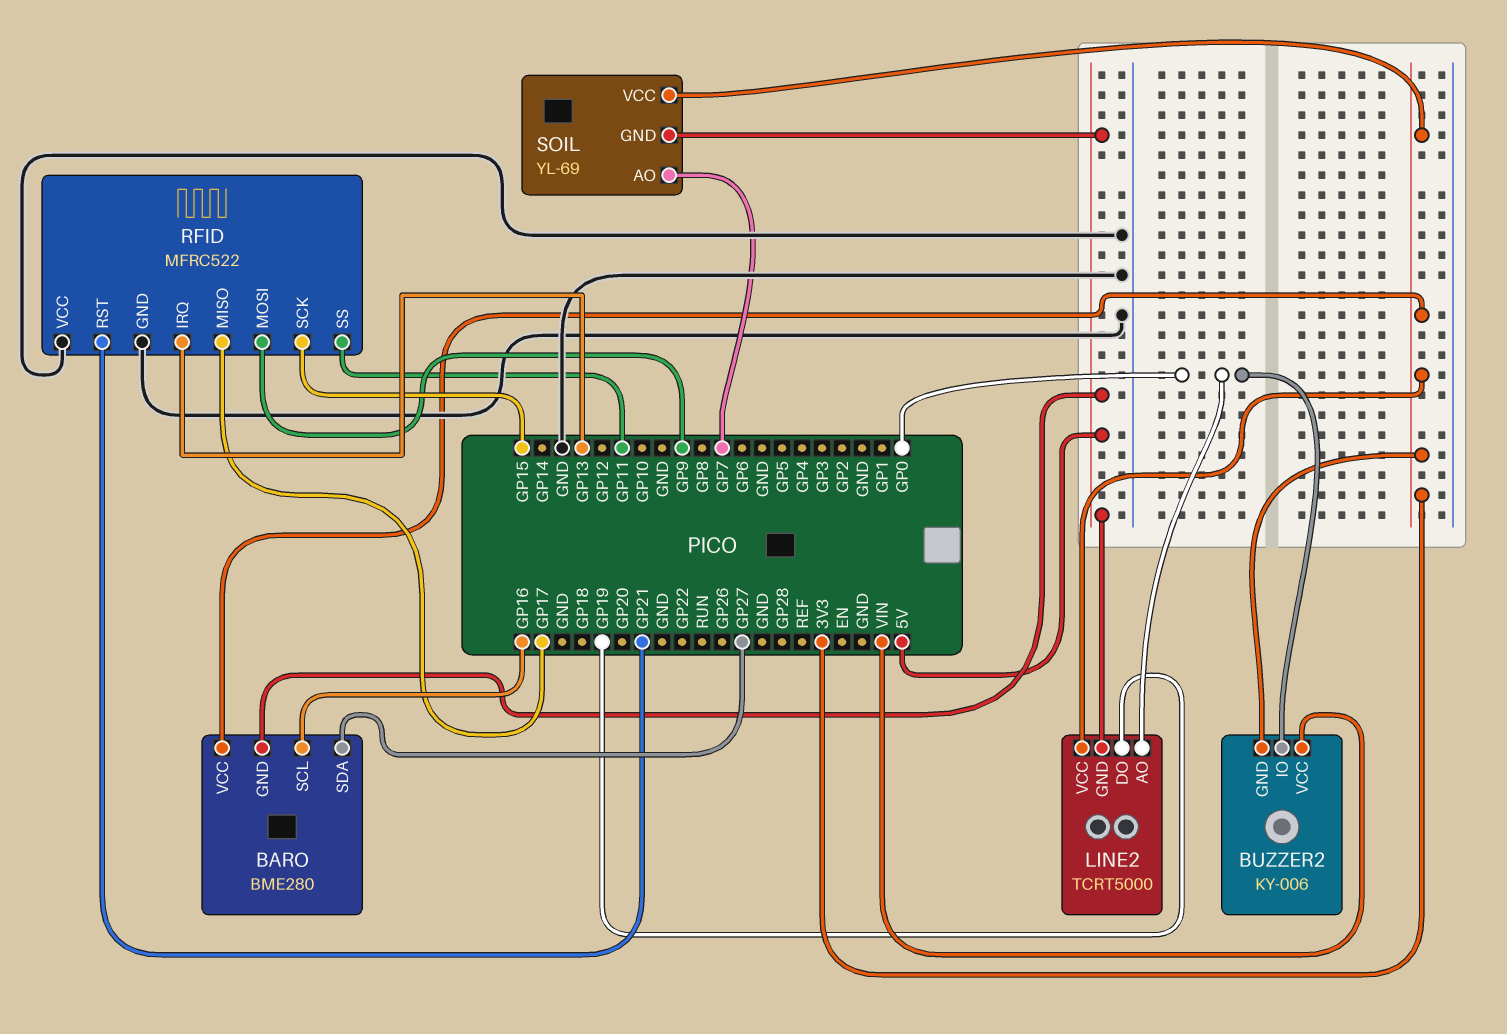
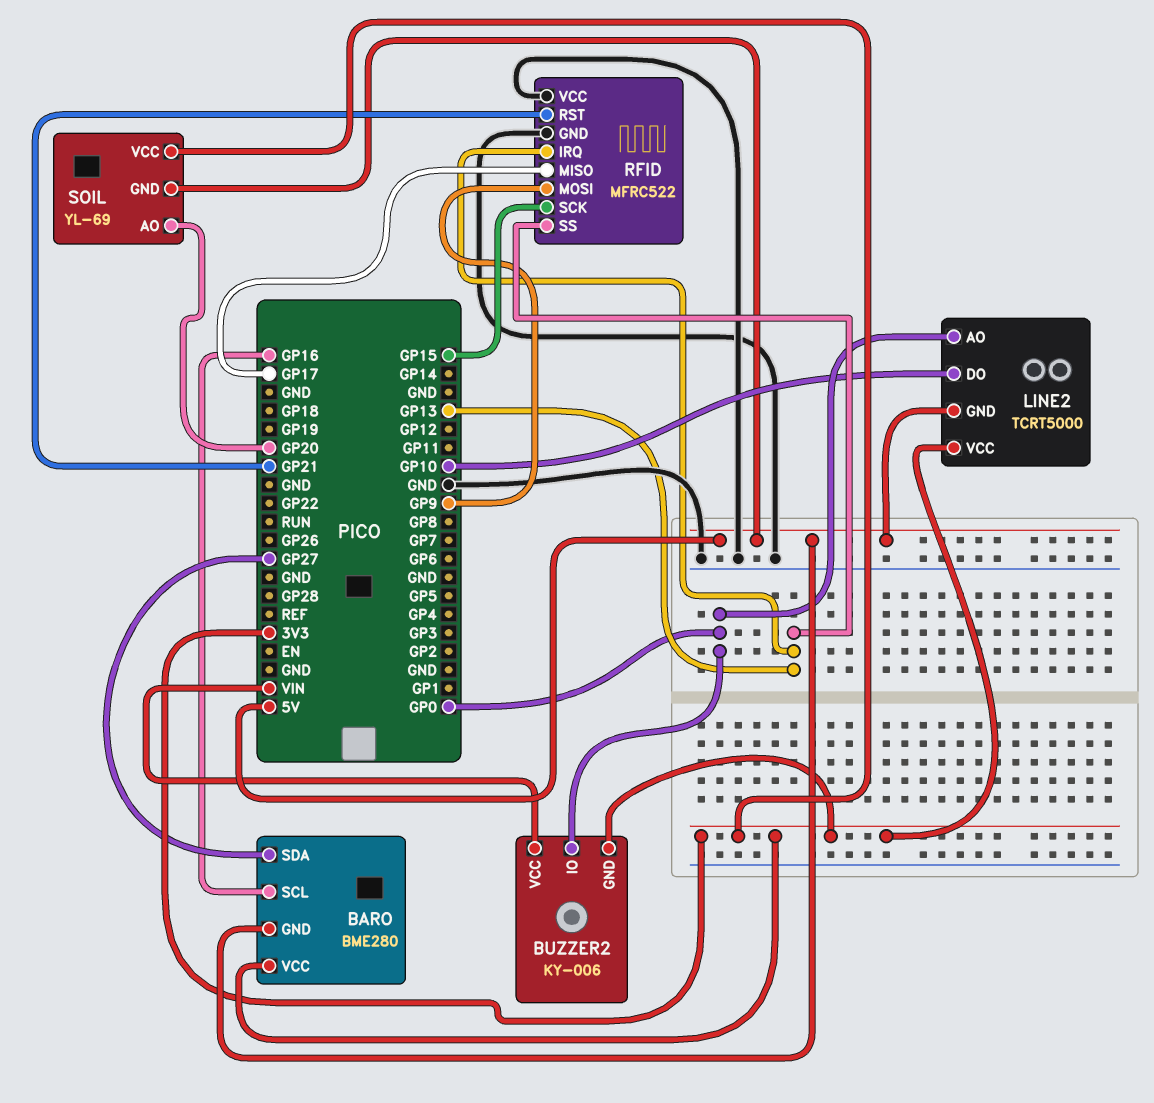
LINE2 pin DO: GP19 -> GP10
RFID pin SS: GP11 -> GP13
SOIL pin AO: GP7 -> GP20

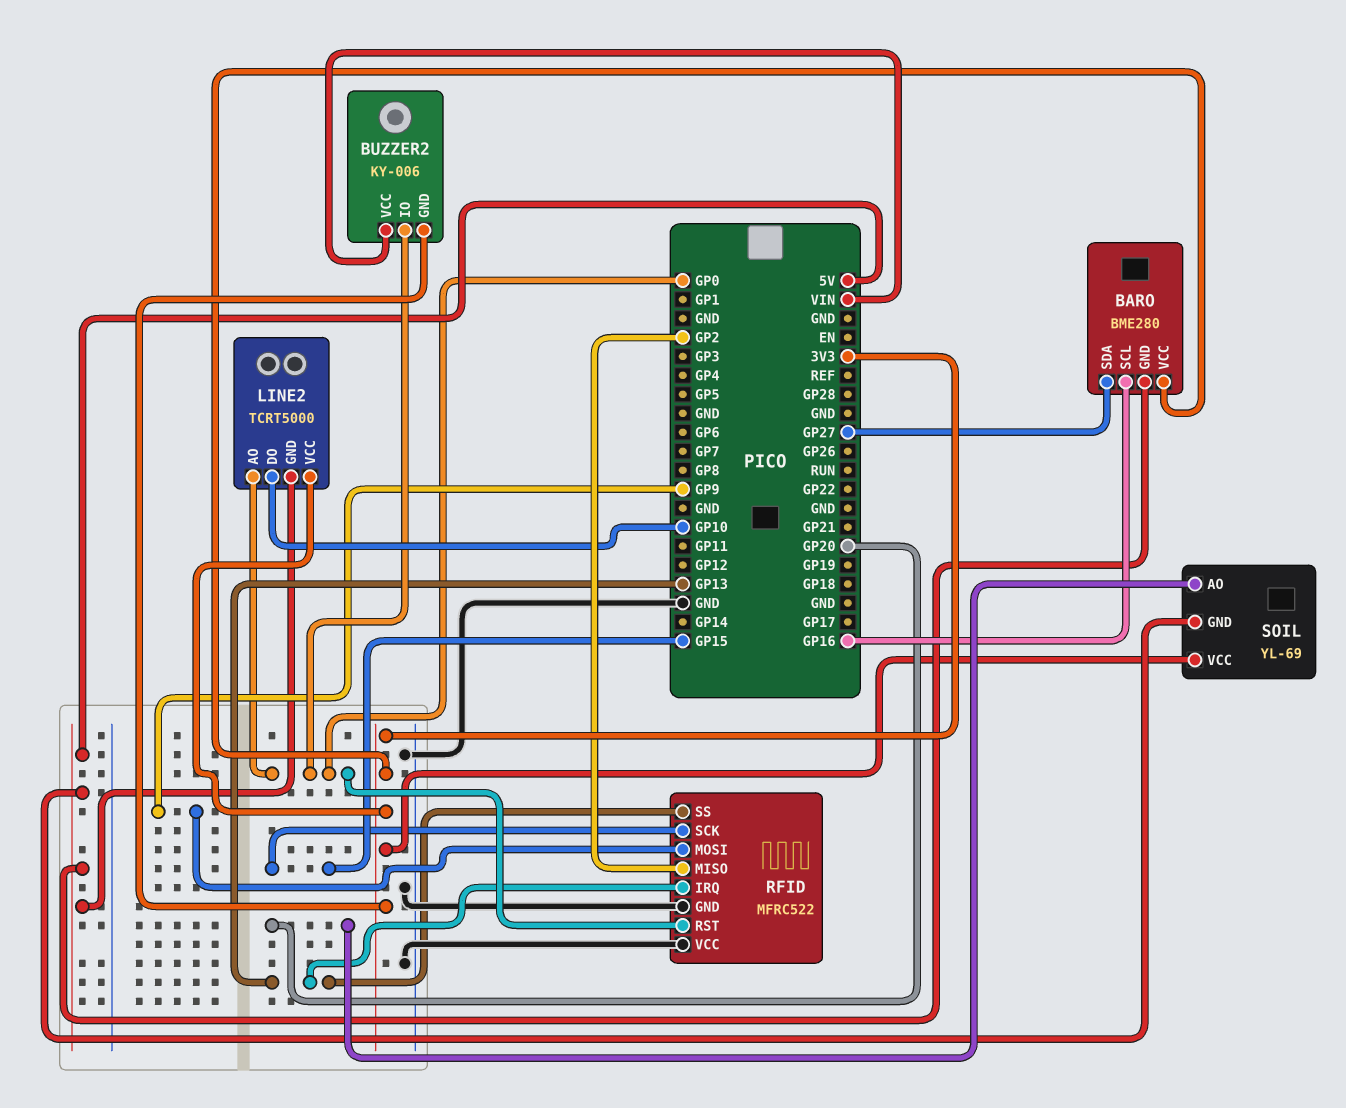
RFID pin MISO: GP17 -> GP2
RFID pin RST: GP21 -> GP0

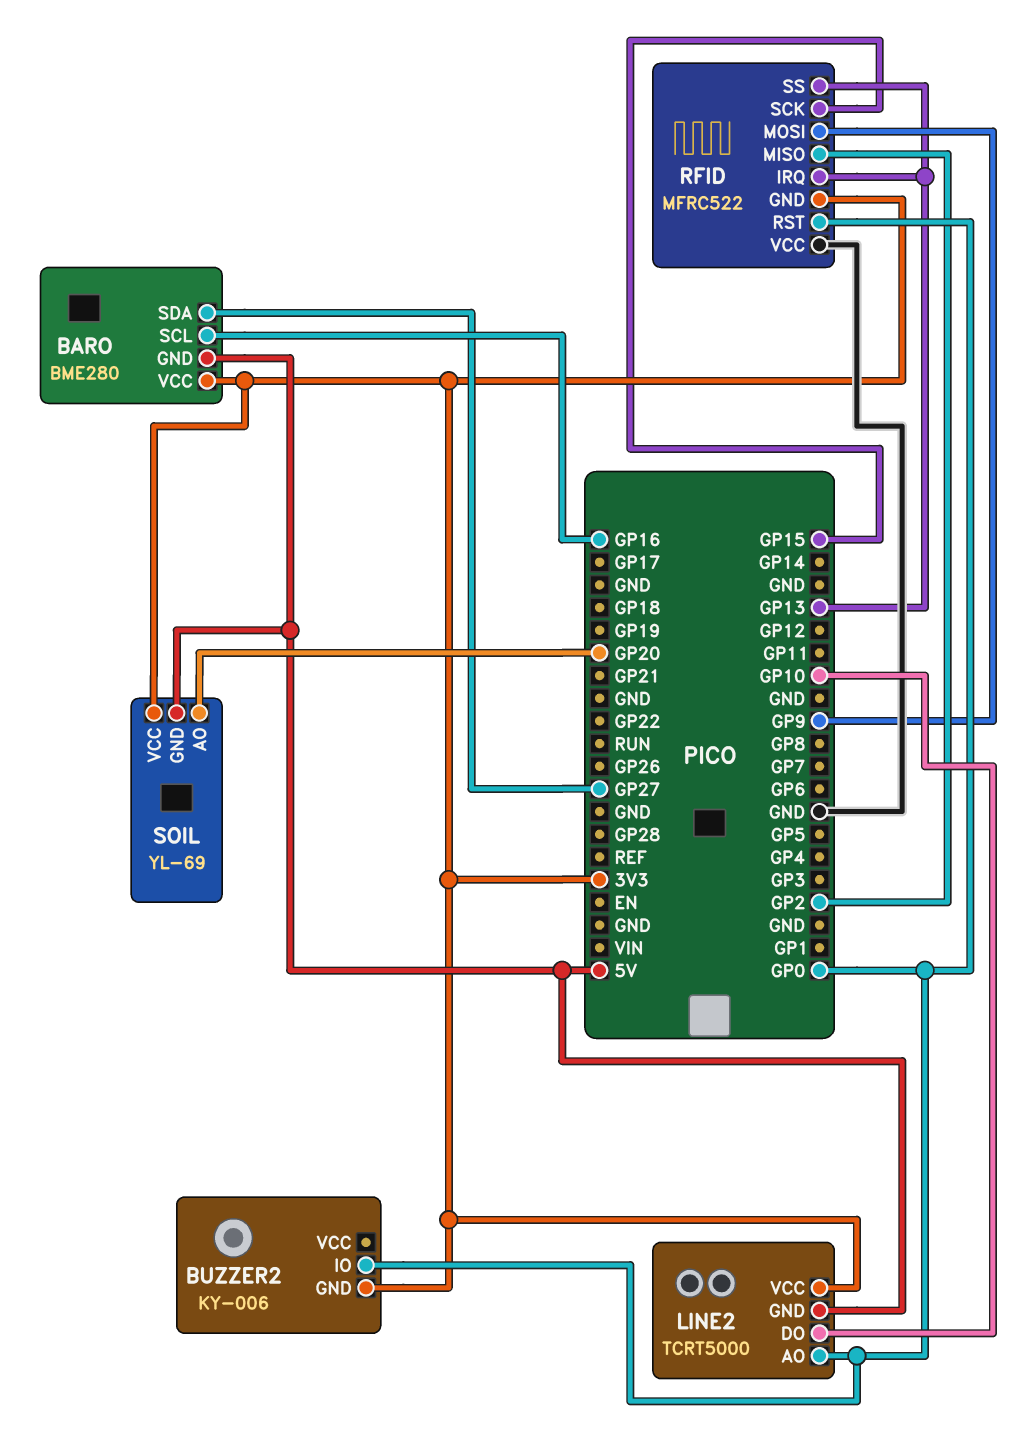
BUZZER2 pin VCC: VIN -> none
RFID pin GND: GND -> 3V3

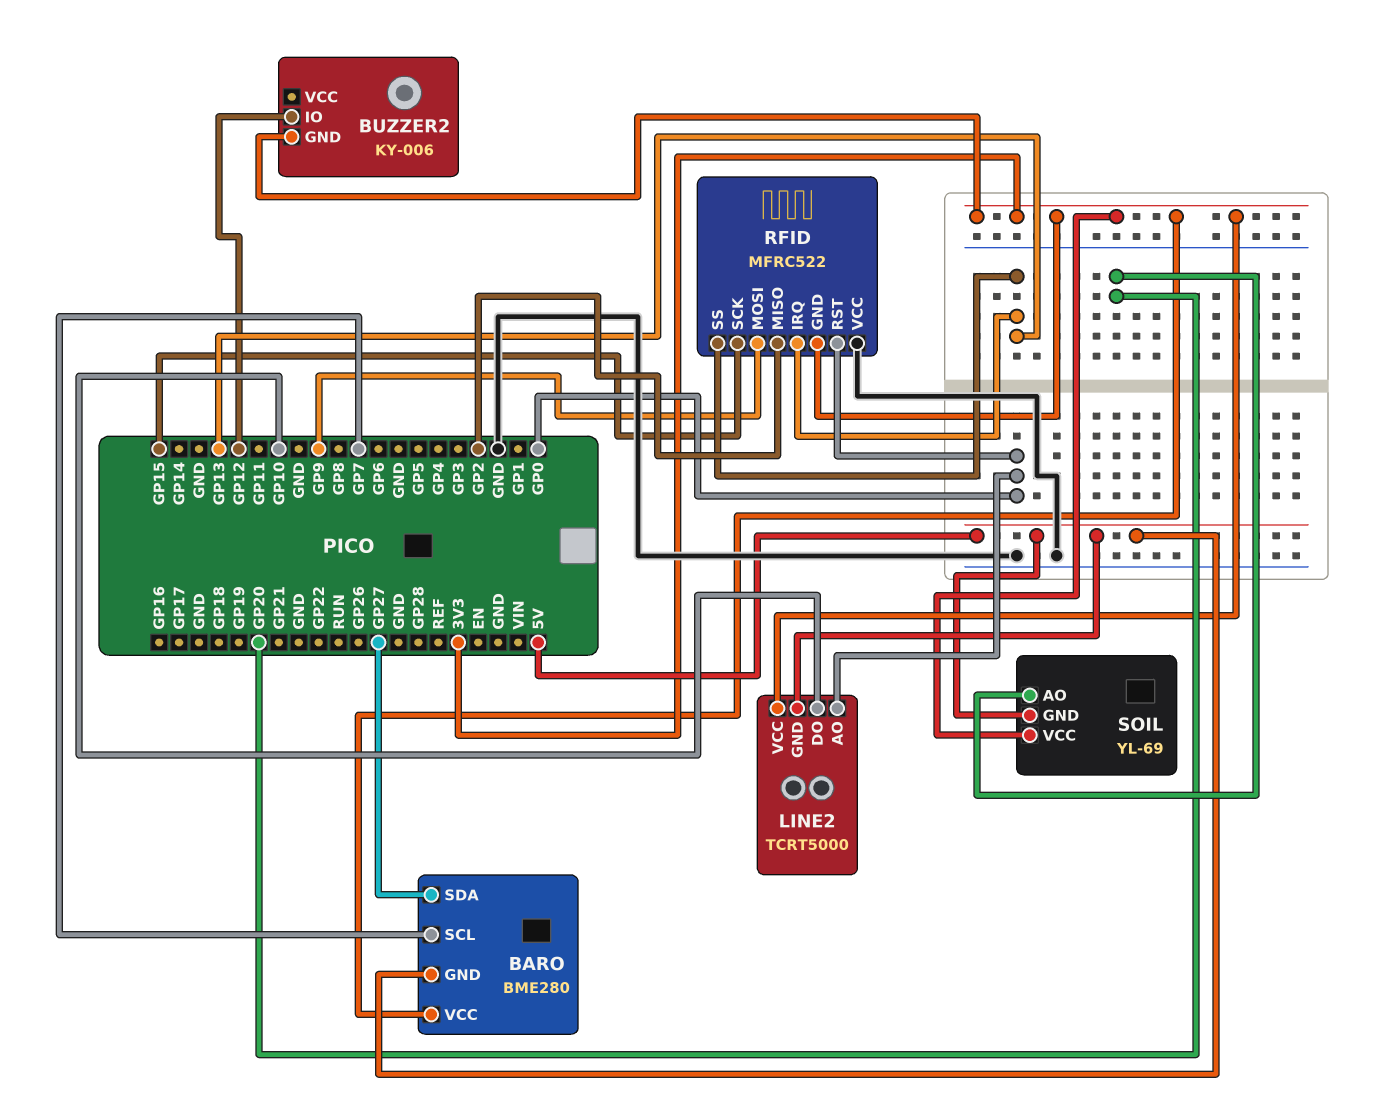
BARO pin SCL: GP16 -> GP7
BUZZER2 pin IO: GP0 -> GP12

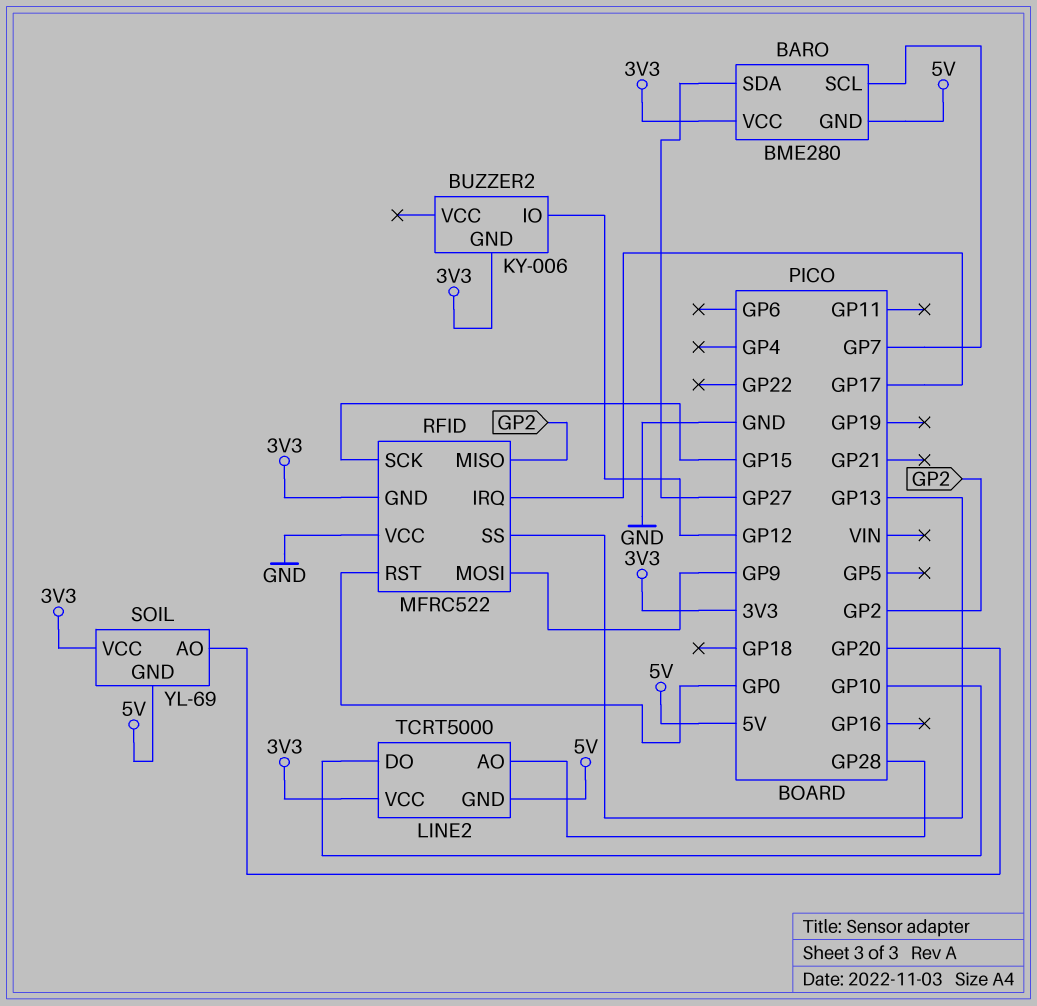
LINE2 pin AO: GP0 -> GP28
RFID pin IRQ: GP13 -> GP17

